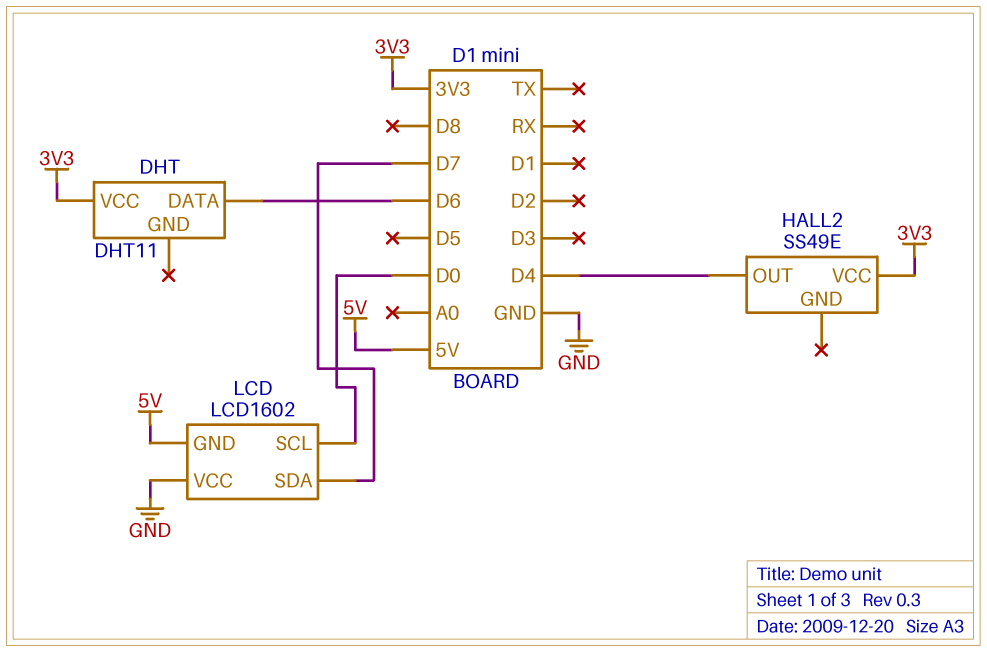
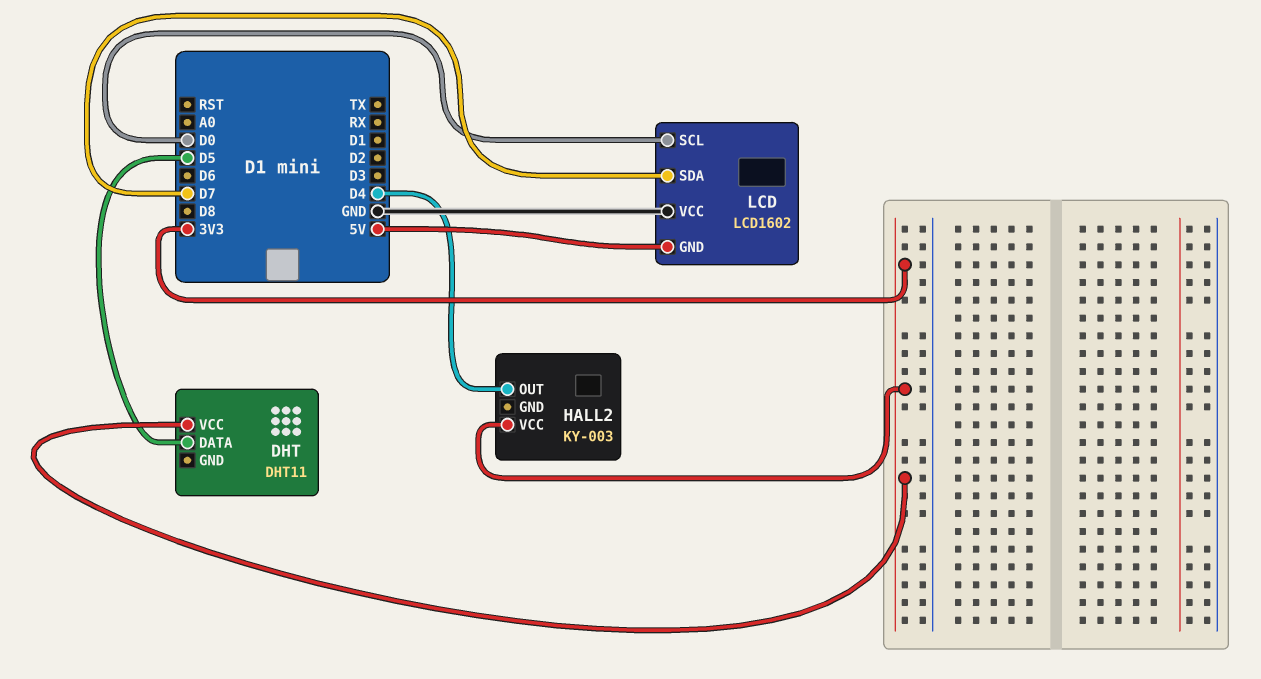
DHT pin DATA: D6 -> D5
HALL2: SS49E -> KY-003

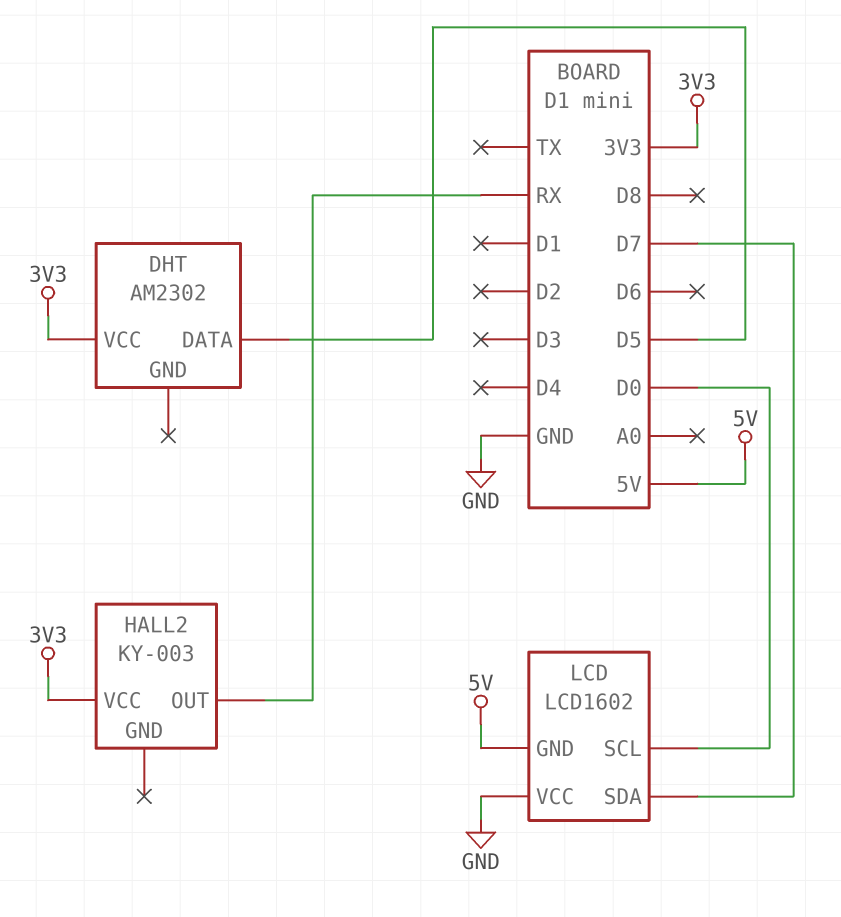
DHT: DHT11 -> AM2302
HALL2 pin OUT: D4 -> RX

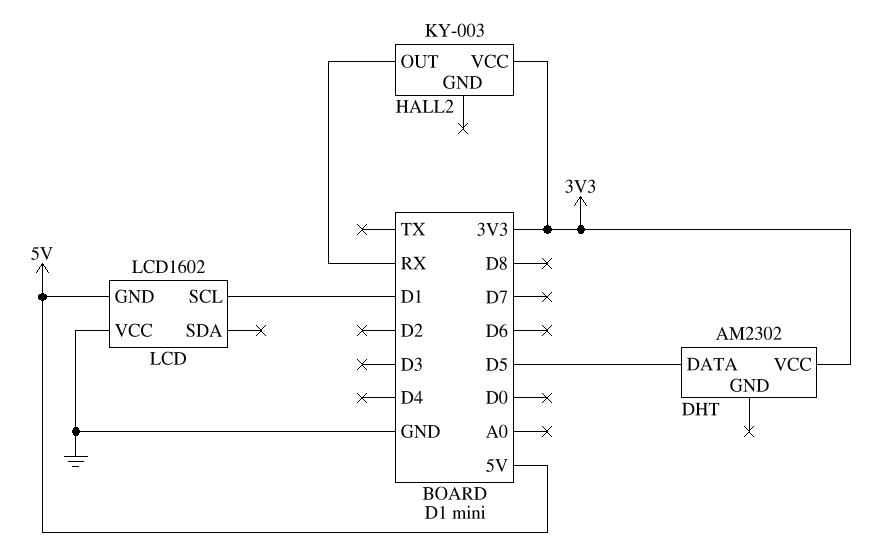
LCD pin SCL: D0 -> D1
LCD pin SDA: D7 -> none

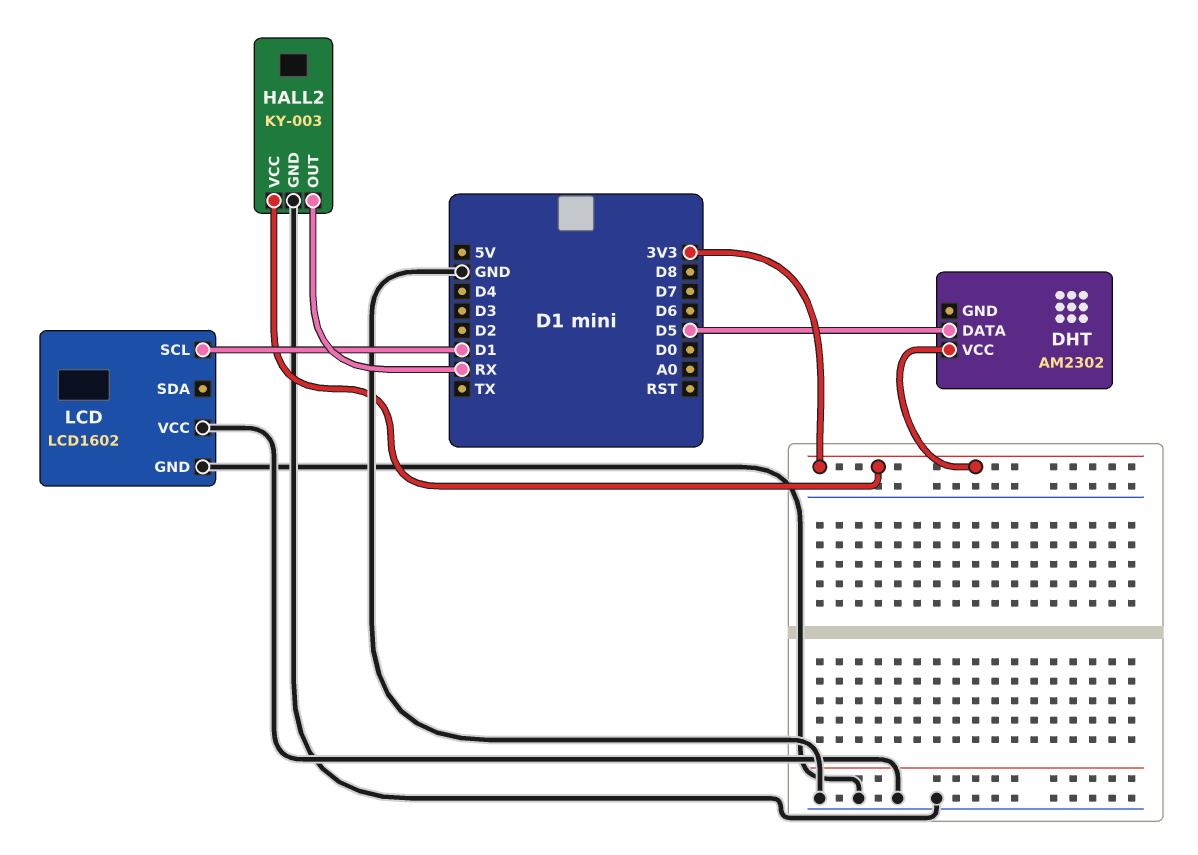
HALL2 pin GND: none -> GND
LCD pin GND: 5V -> GND

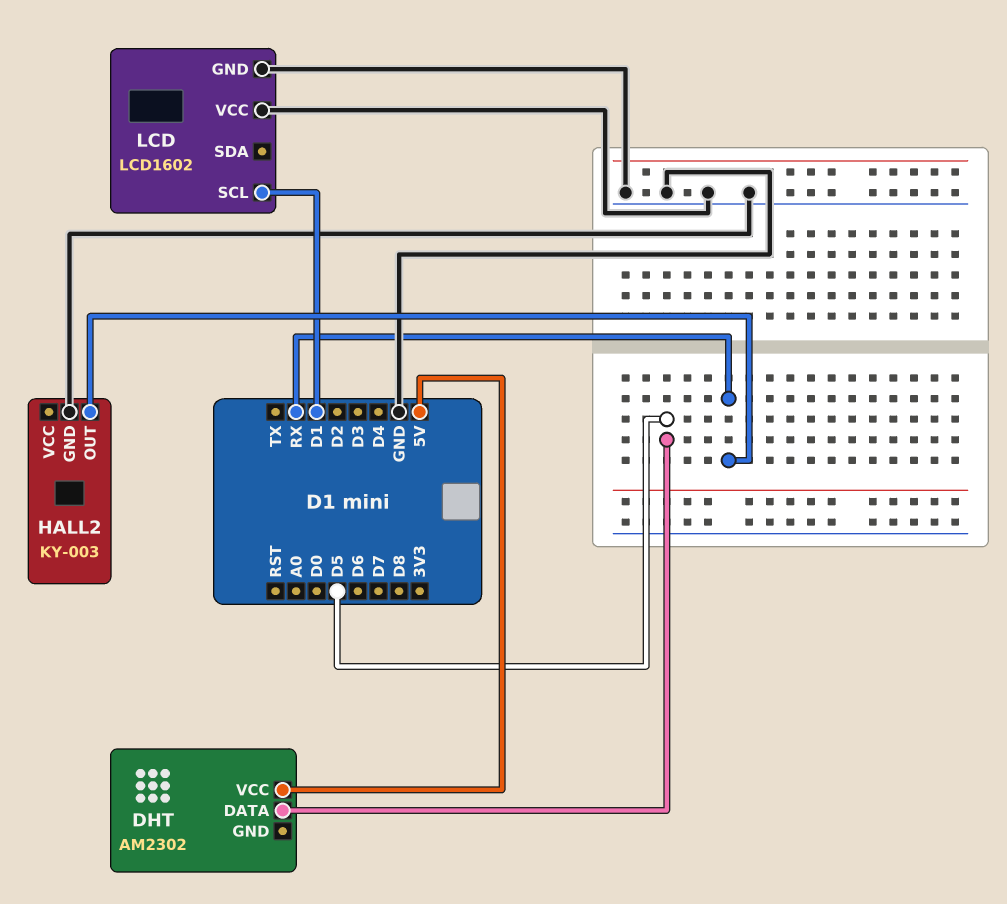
DHT pin VCC: 3V3 -> 5V
HALL2 pin VCC: 3V3 -> none

